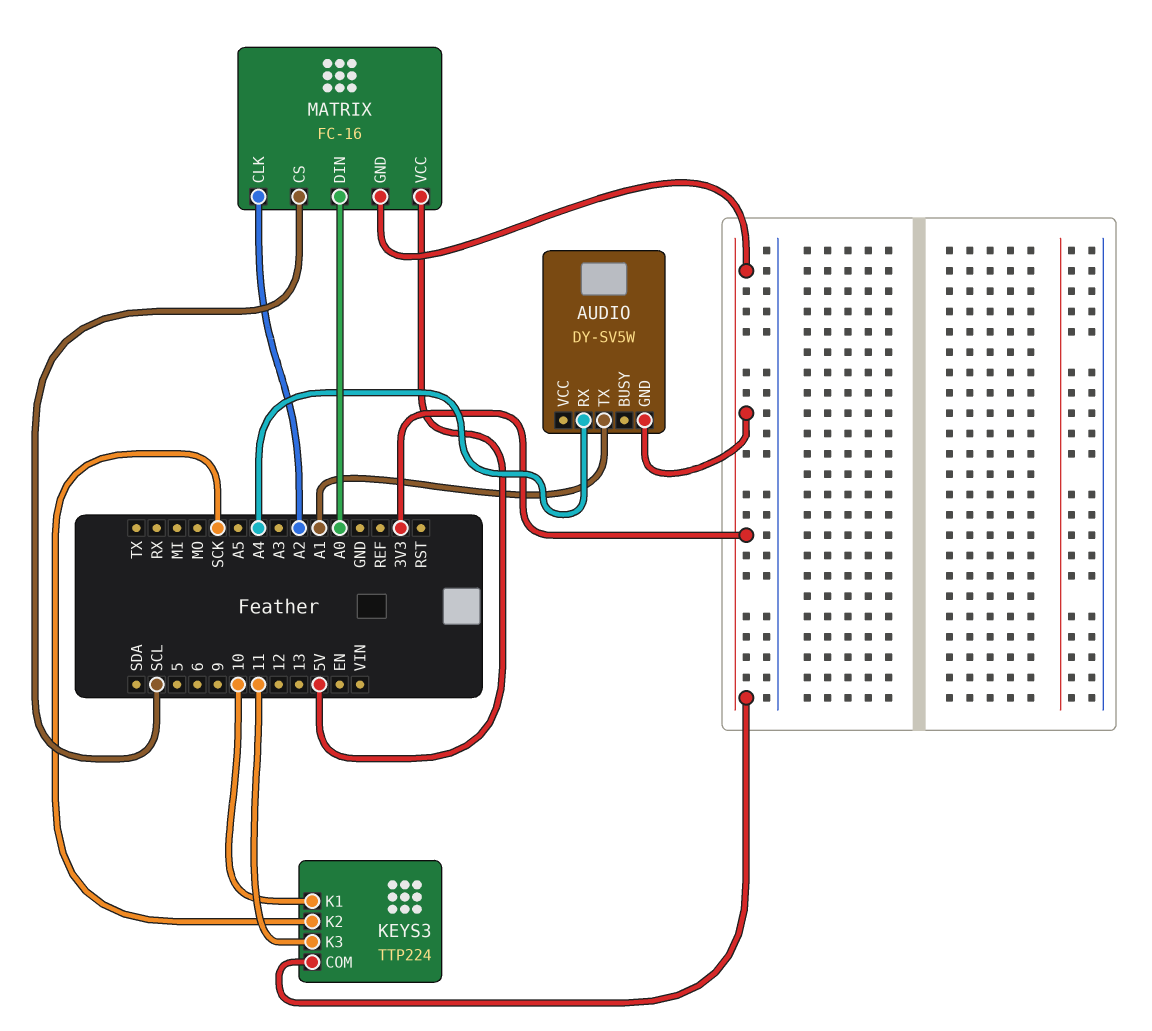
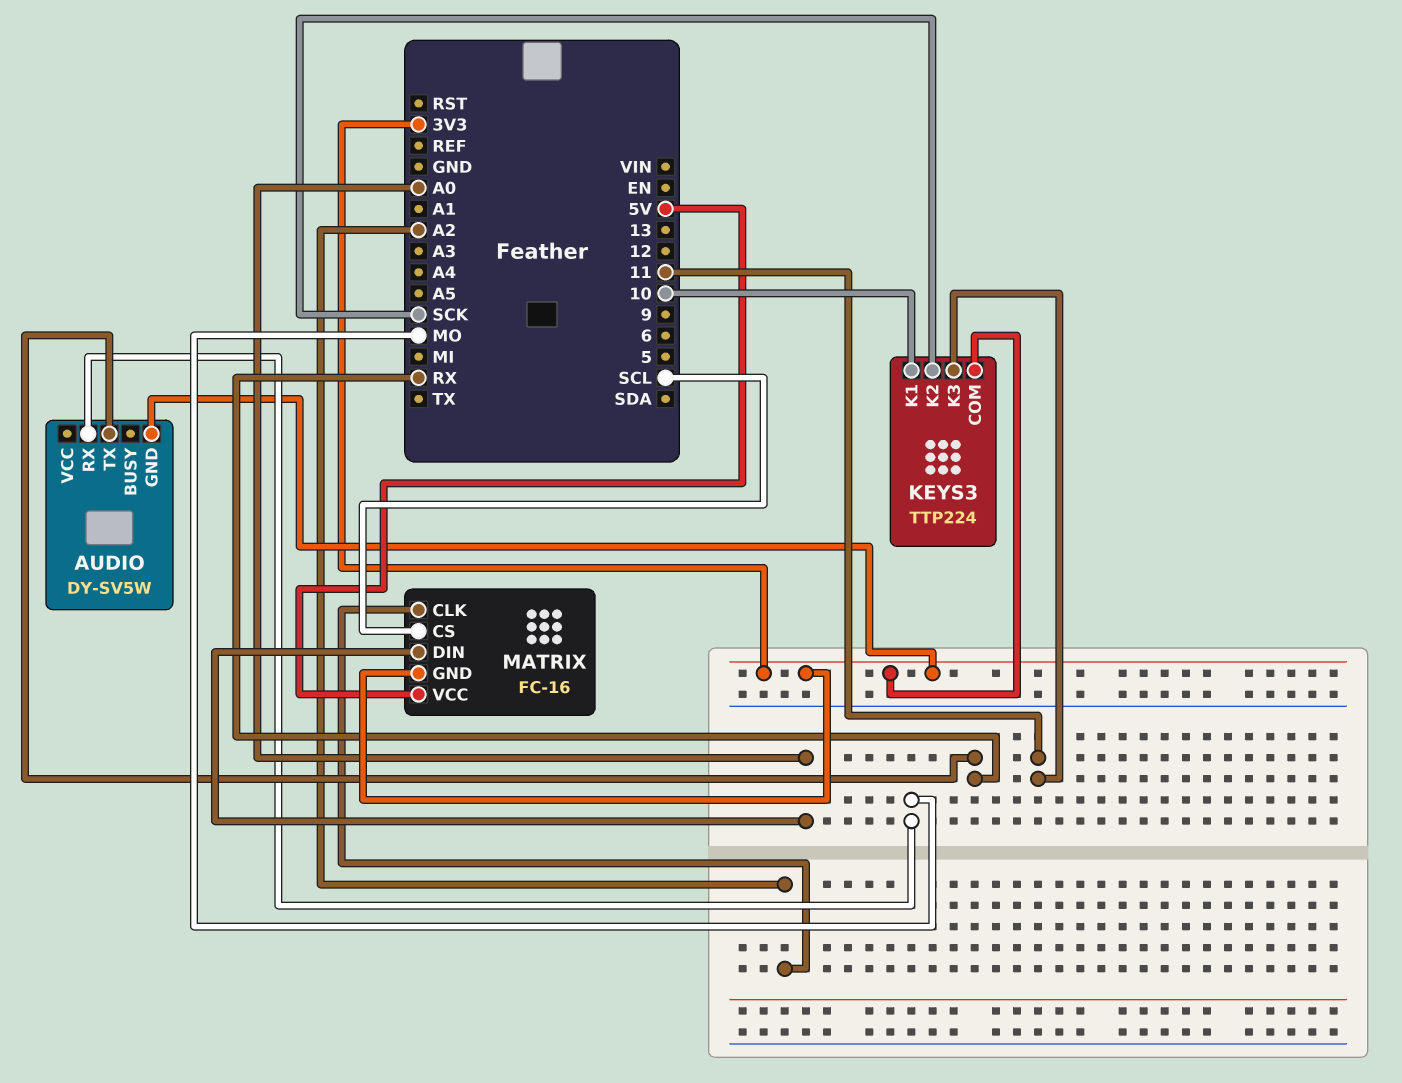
AUDIO pin RX: A4 -> MO
AUDIO pin TX: A1 -> RX

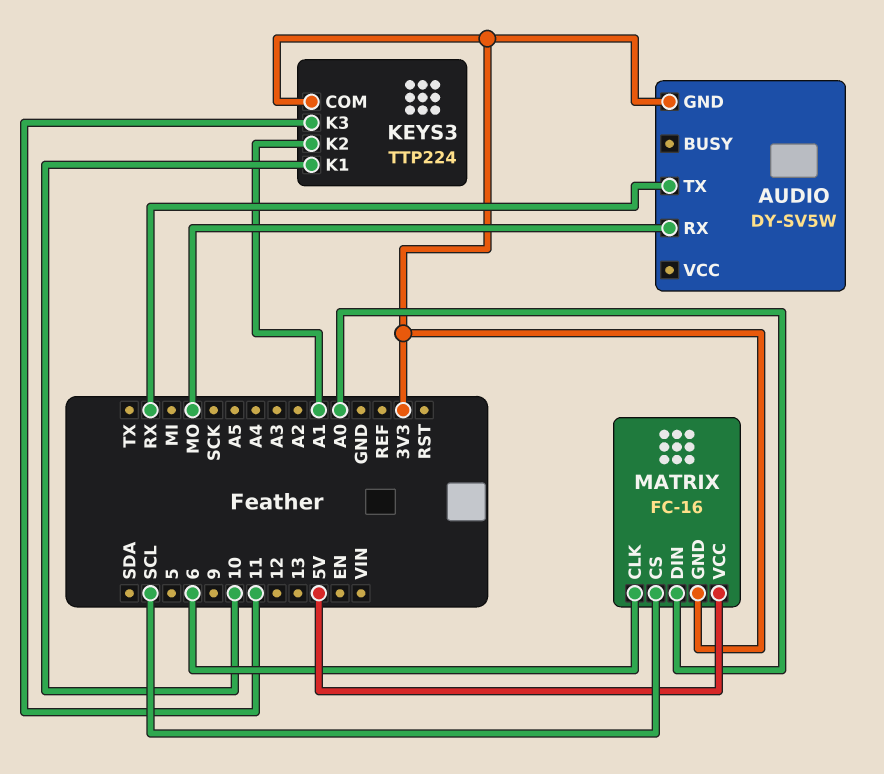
KEYS3 pin K2: SCK -> A1
MATRIX pin CLK: A2 -> 6

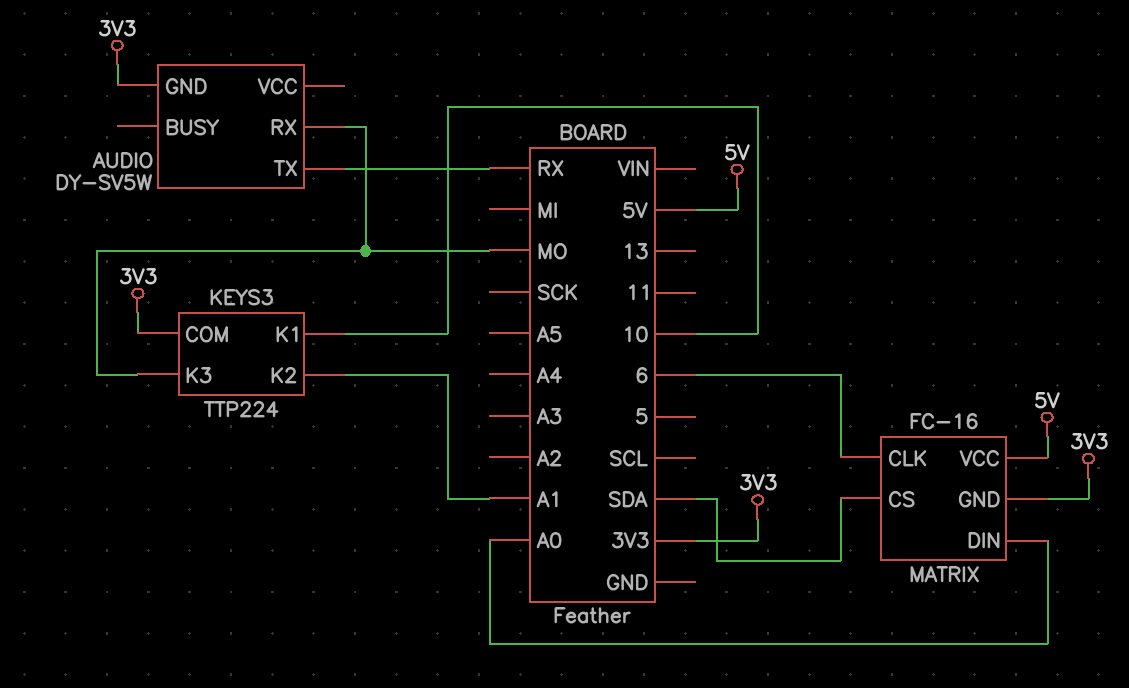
KEYS3 pin K3: 11 -> MO
MATRIX pin CS: SCL -> SDA

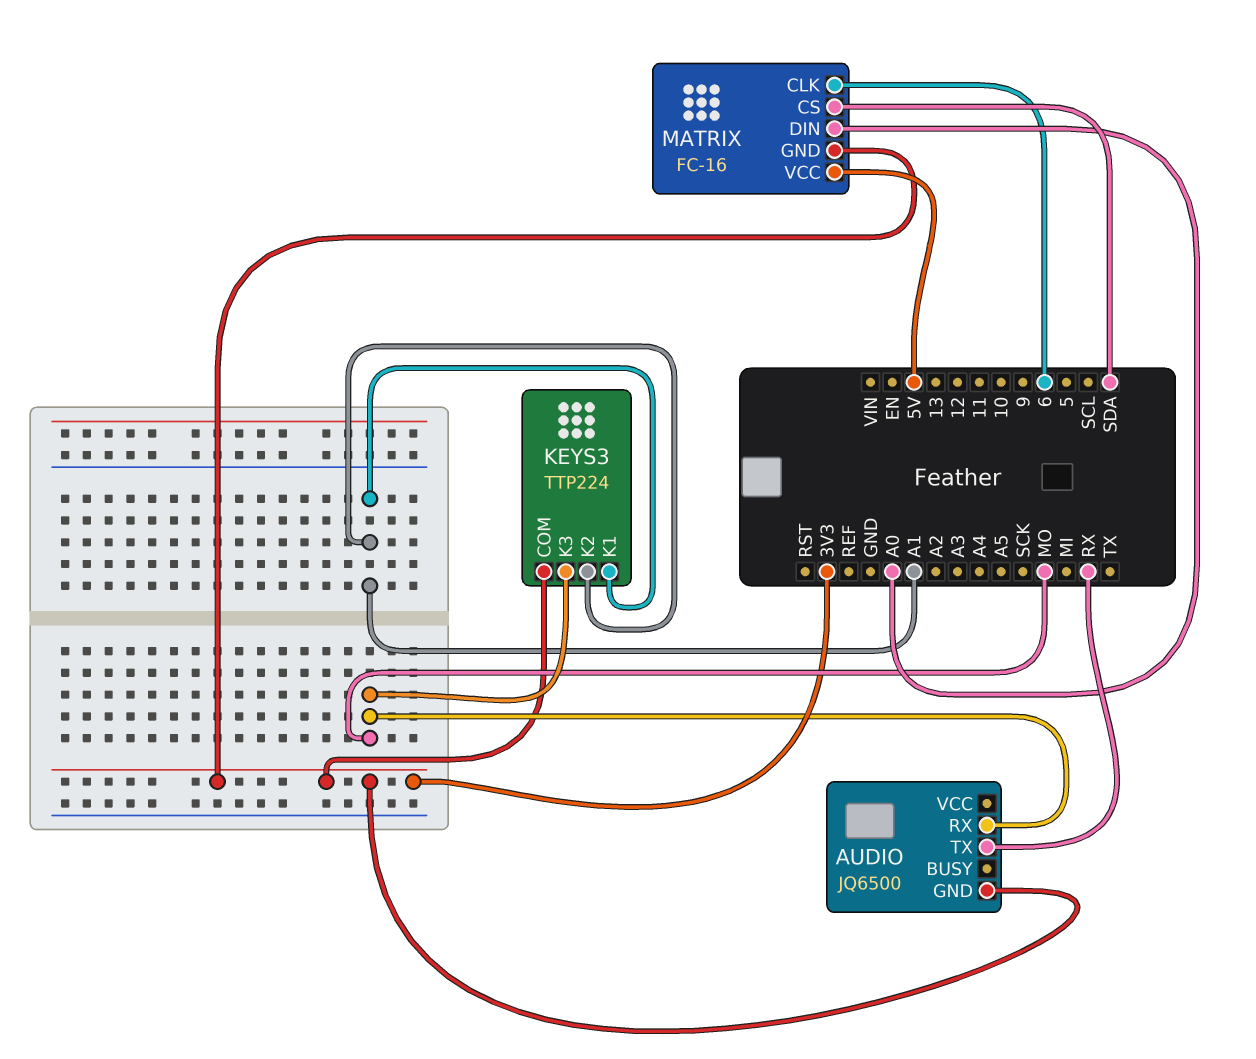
AUDIO: DY-SV5W -> JQ6500
KEYS3 pin K1: 10 -> A1

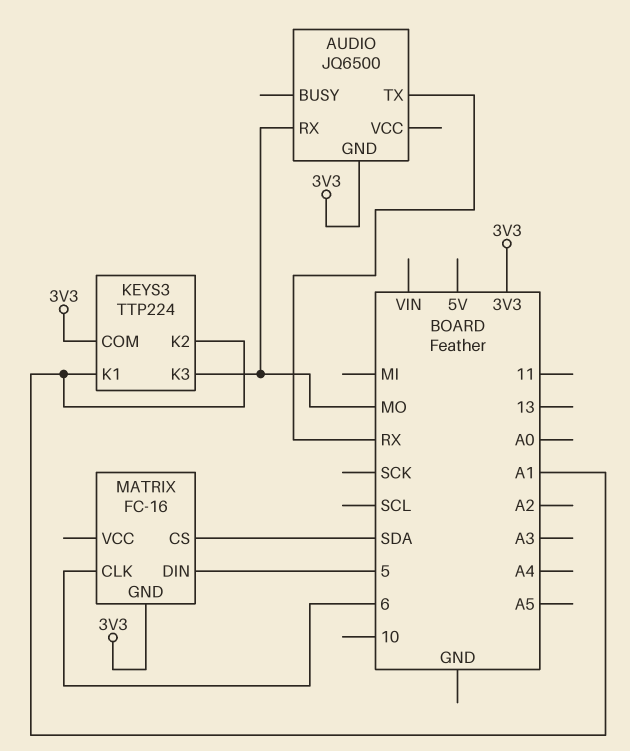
MATRIX pin DIN: A0 -> 5
MATRIX pin VCC: 5V -> none

